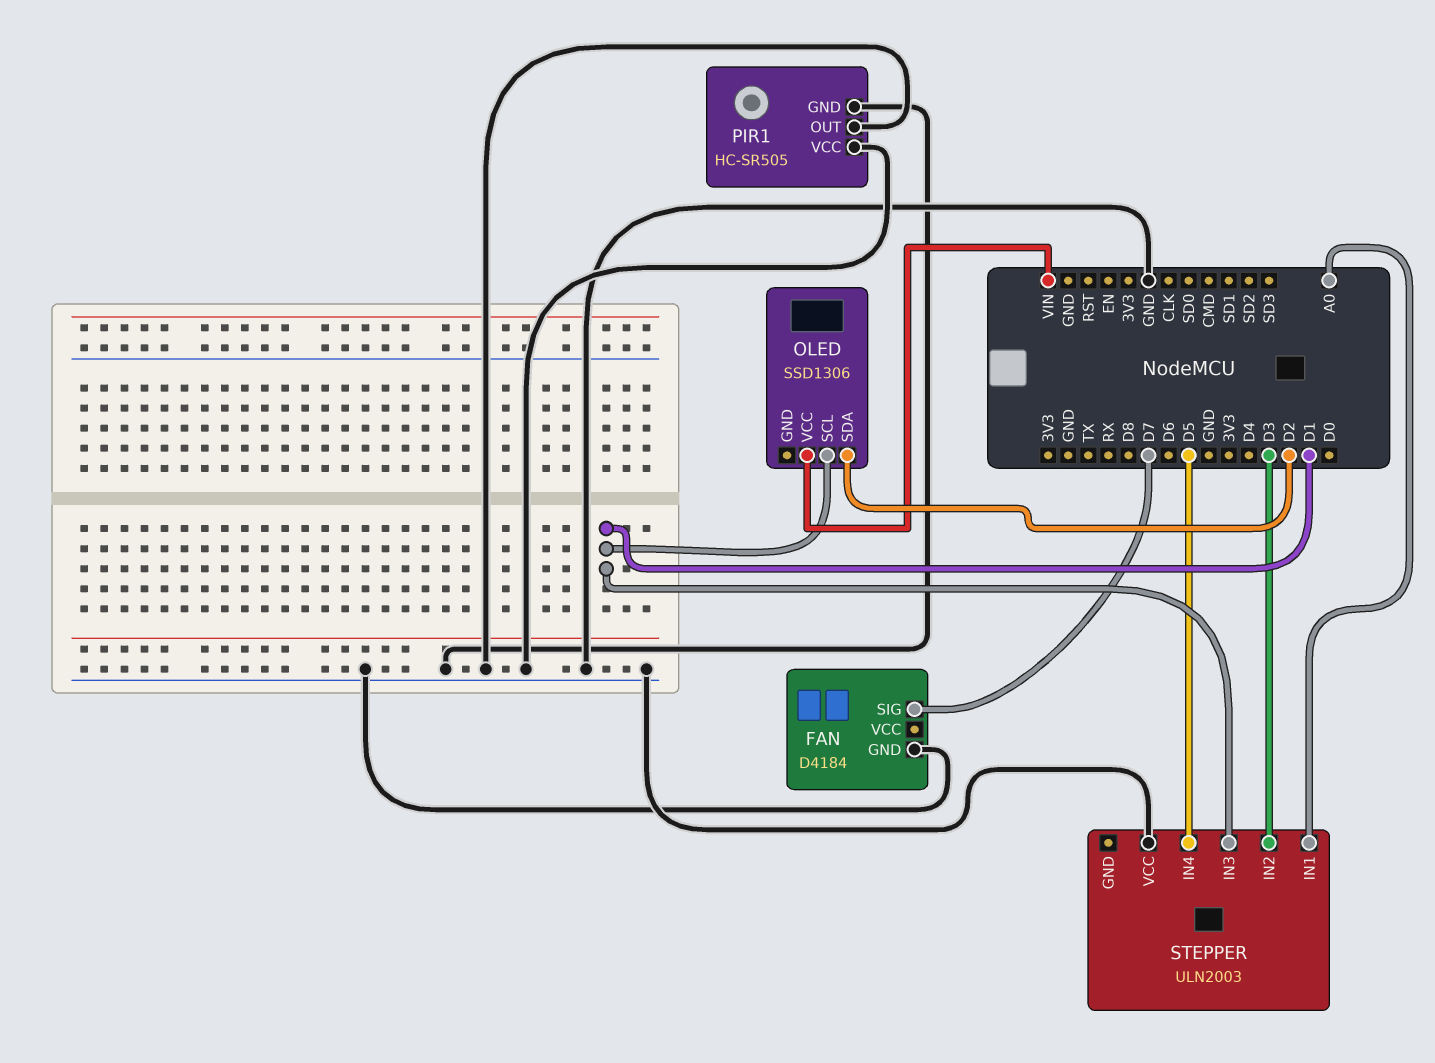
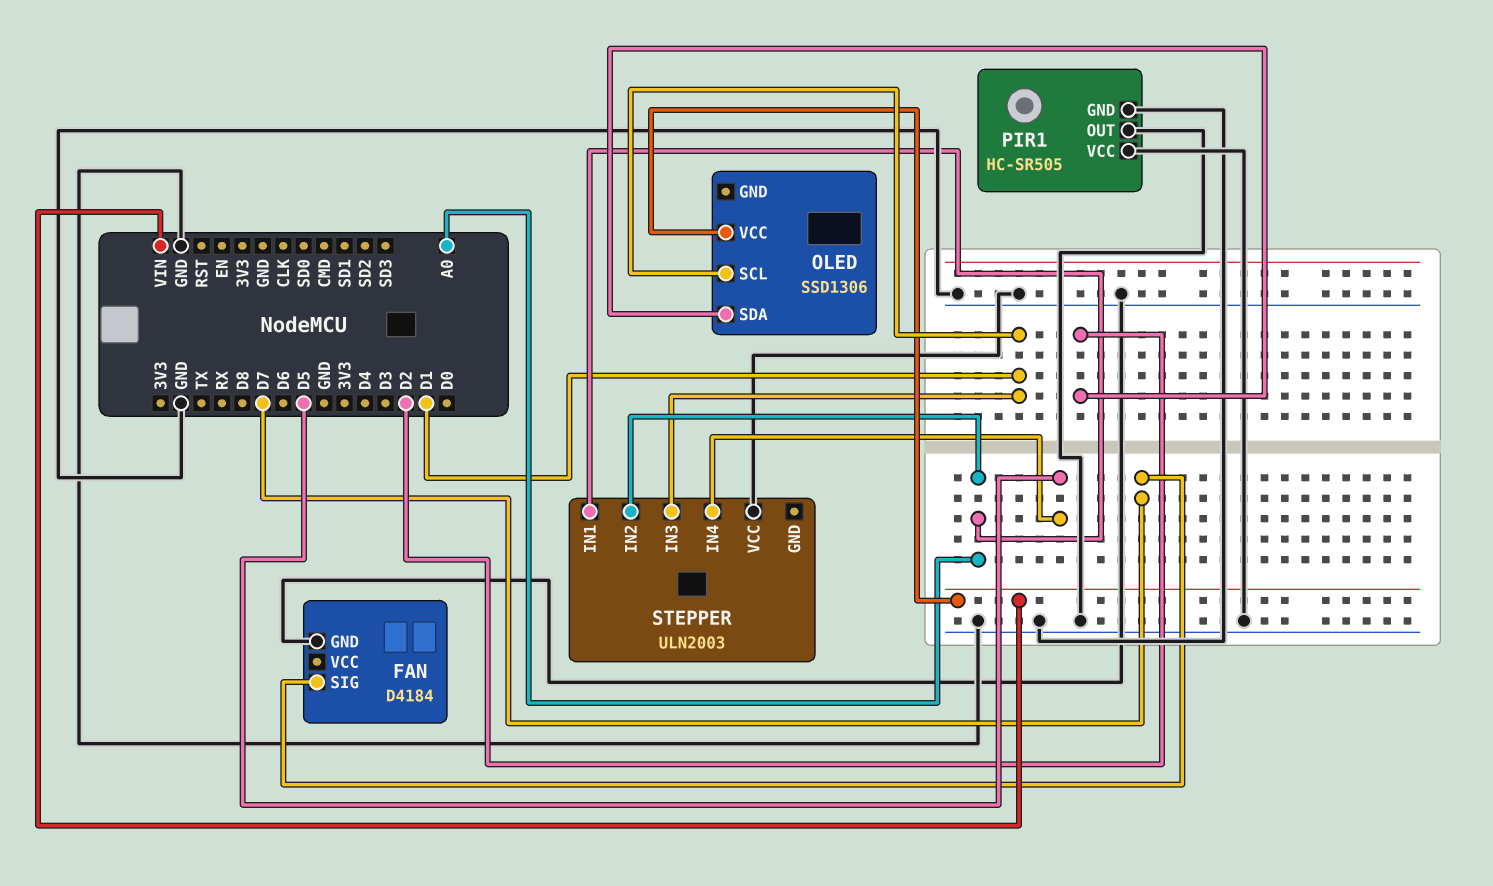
STEPPER pin IN2: D3 -> A0

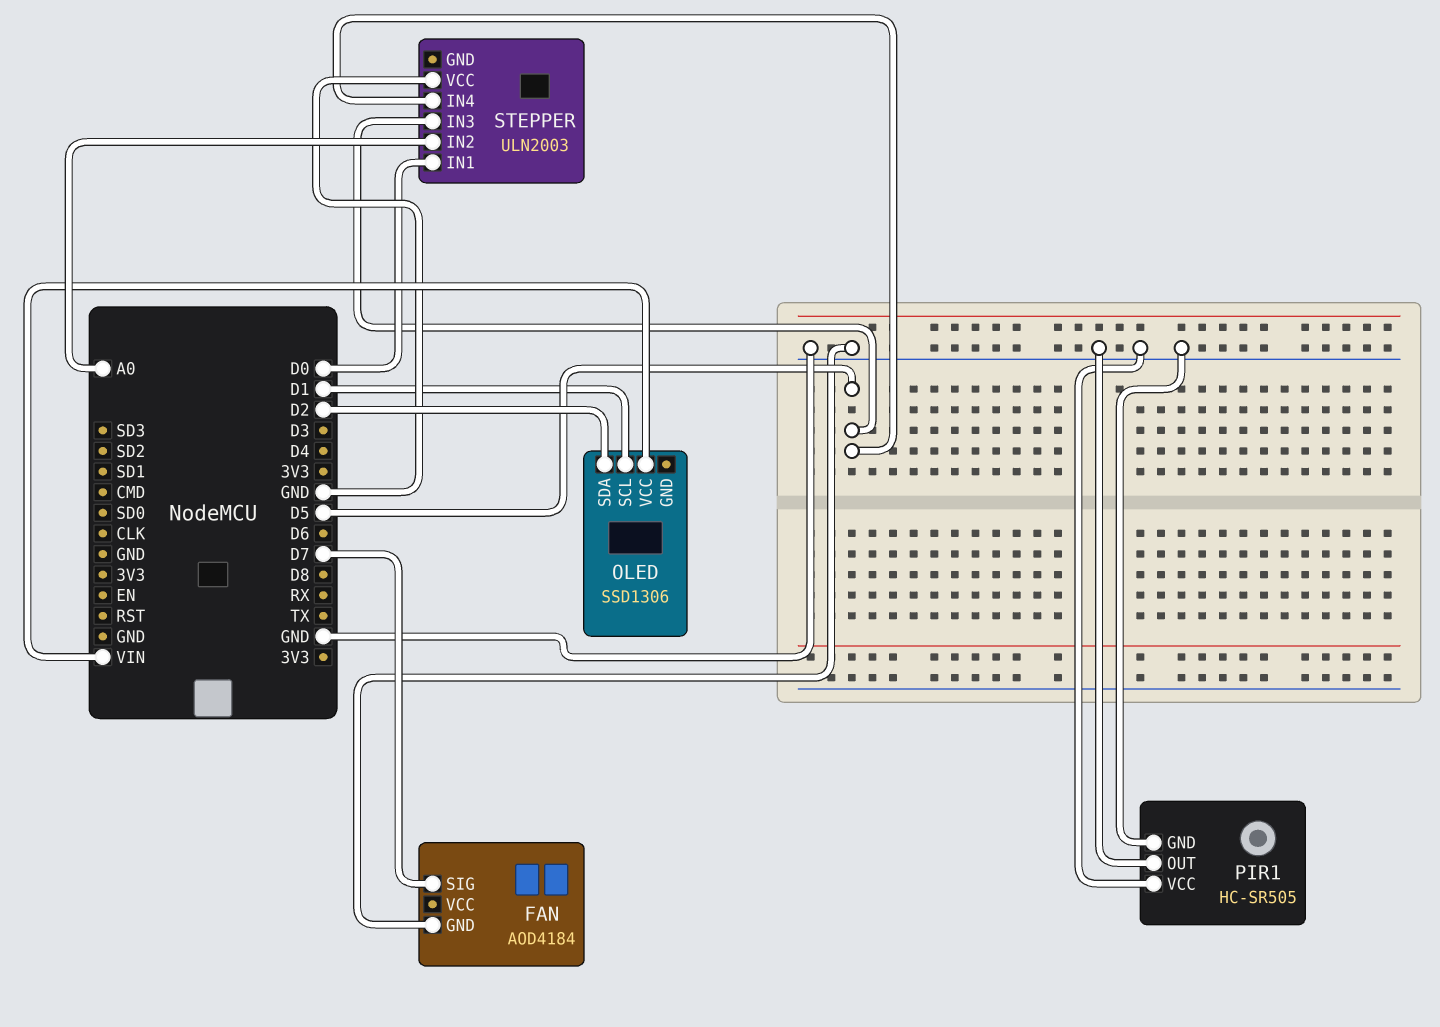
FAN: D4184 -> AOD4184
STEPPER pin IN1: A0 -> D0
STEPPER pin IN3: D1 -> D5

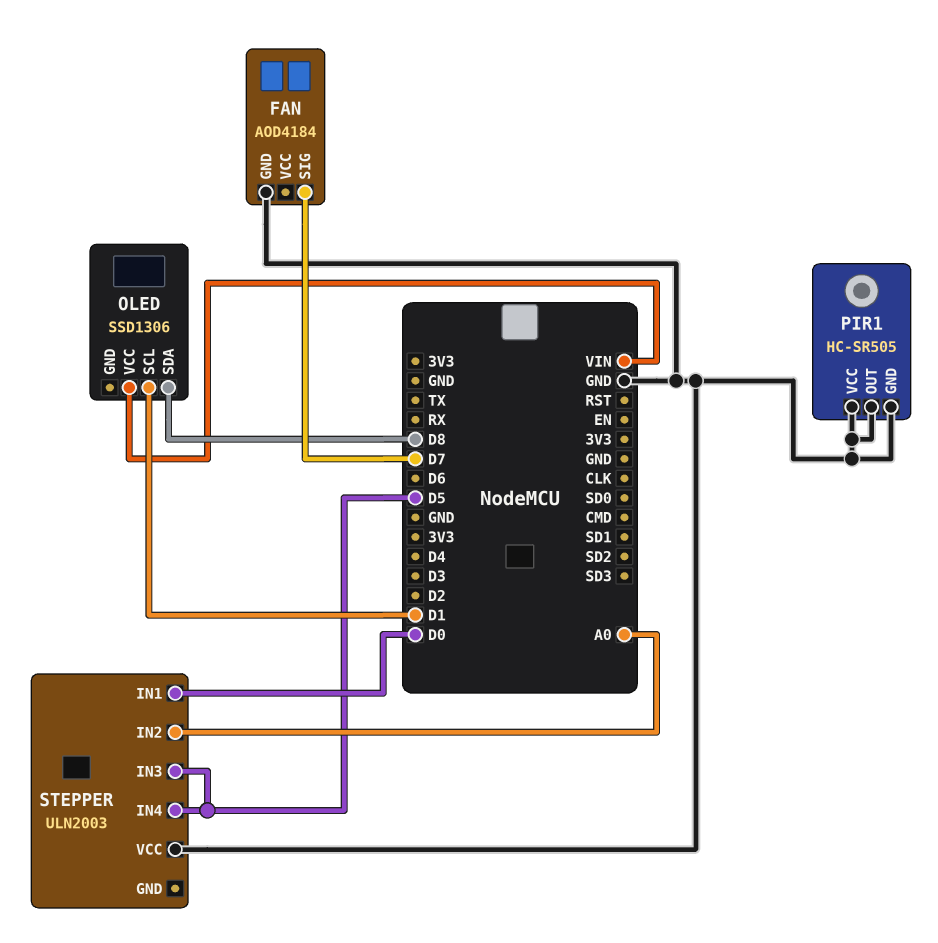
OLED pin SDA: D2 -> D8

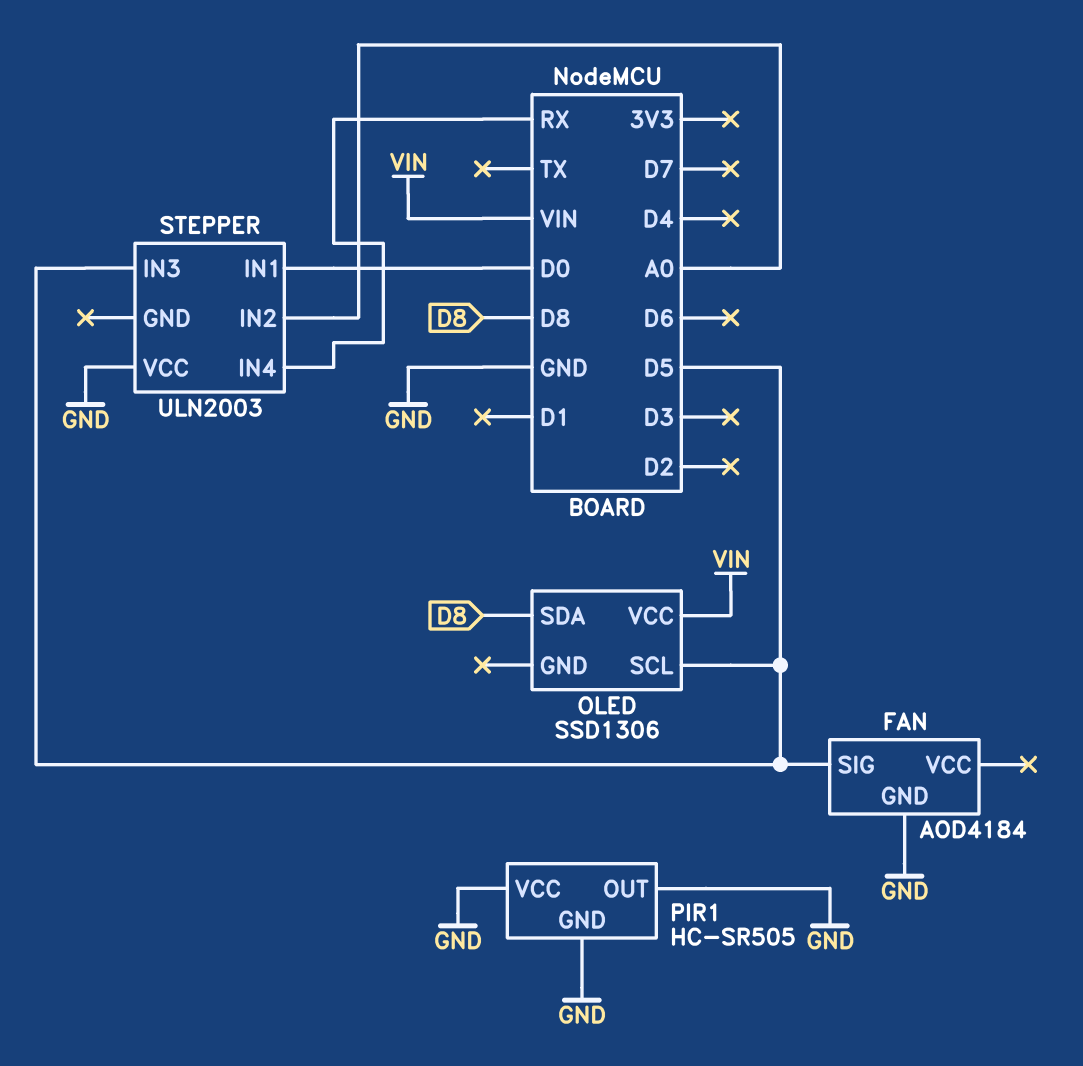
FAN pin SIG: D7 -> D5
OLED pin SCL: D1 -> D5
STEPPER pin IN4: D5 -> RX

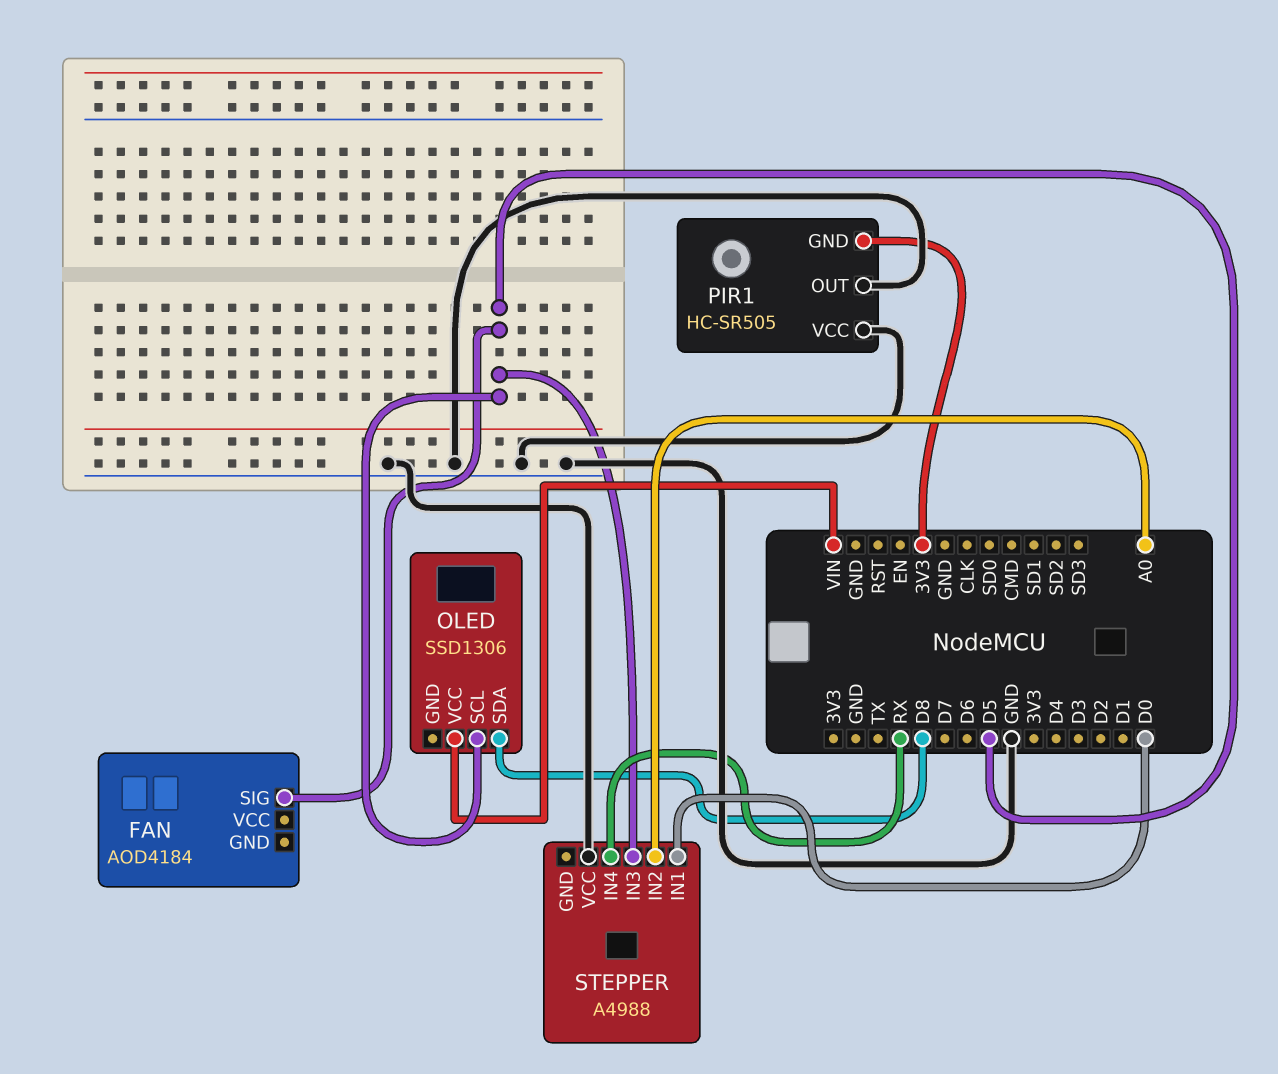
FAN pin GND: GND -> none
PIR1 pin GND: GND -> 3V3
STEPPER: ULN2003 -> A4988

